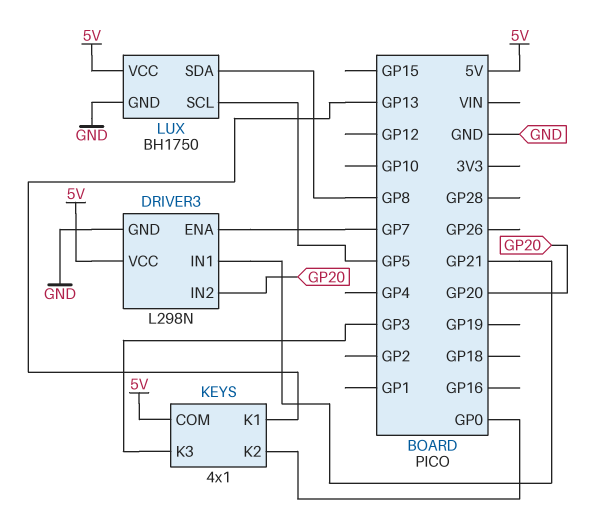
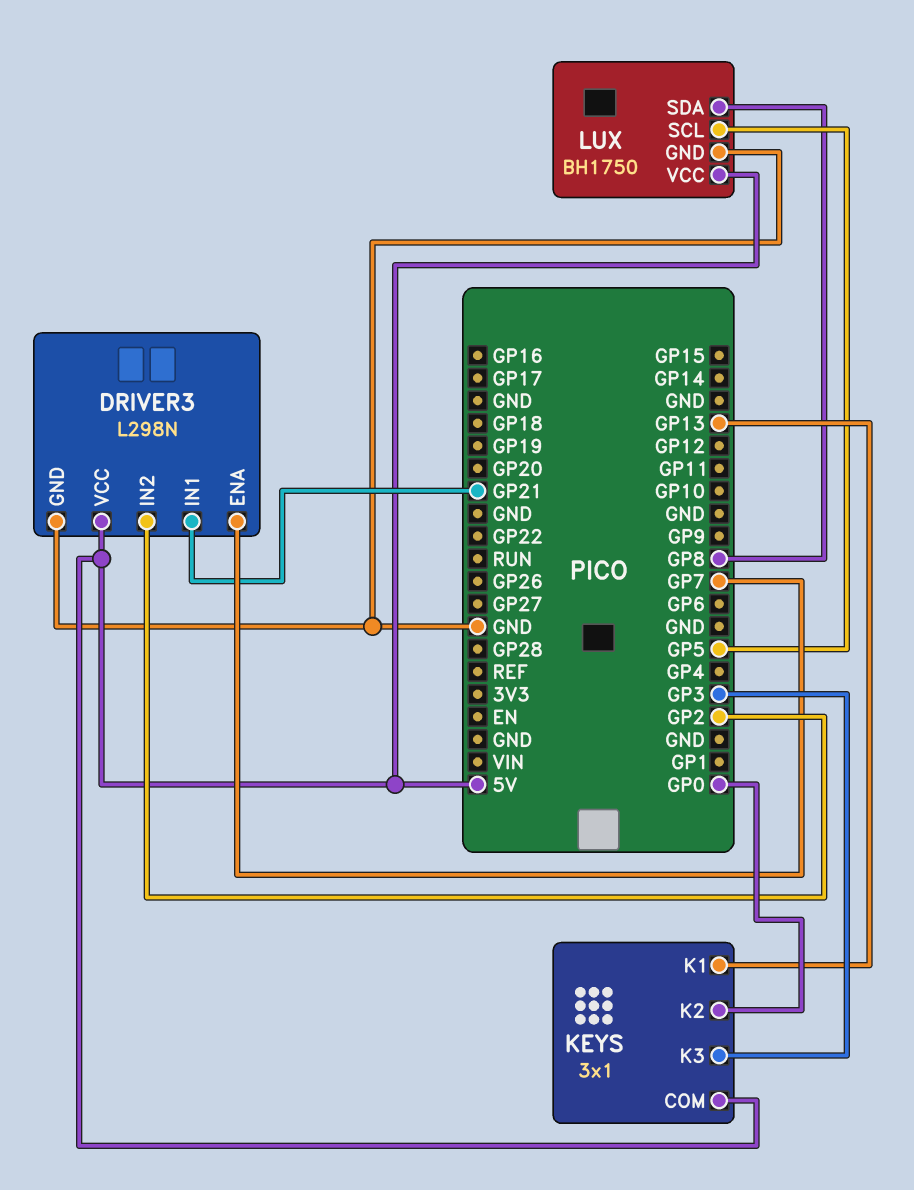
DRIVER3 pin IN2: GP20 -> GP2
KEYS: 4x1 -> 3x1

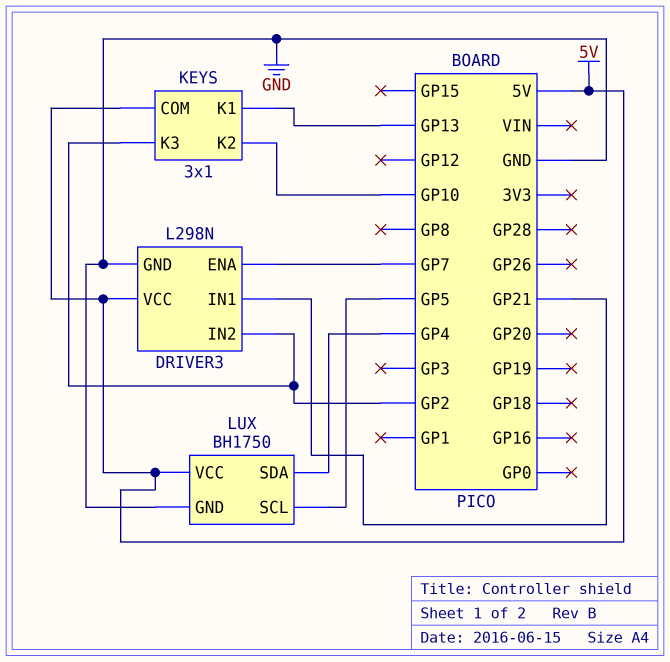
KEYS pin K2: GP0 -> GP10
KEYS pin K3: GP3 -> GP2
LUX pin SDA: GP8 -> GP4

